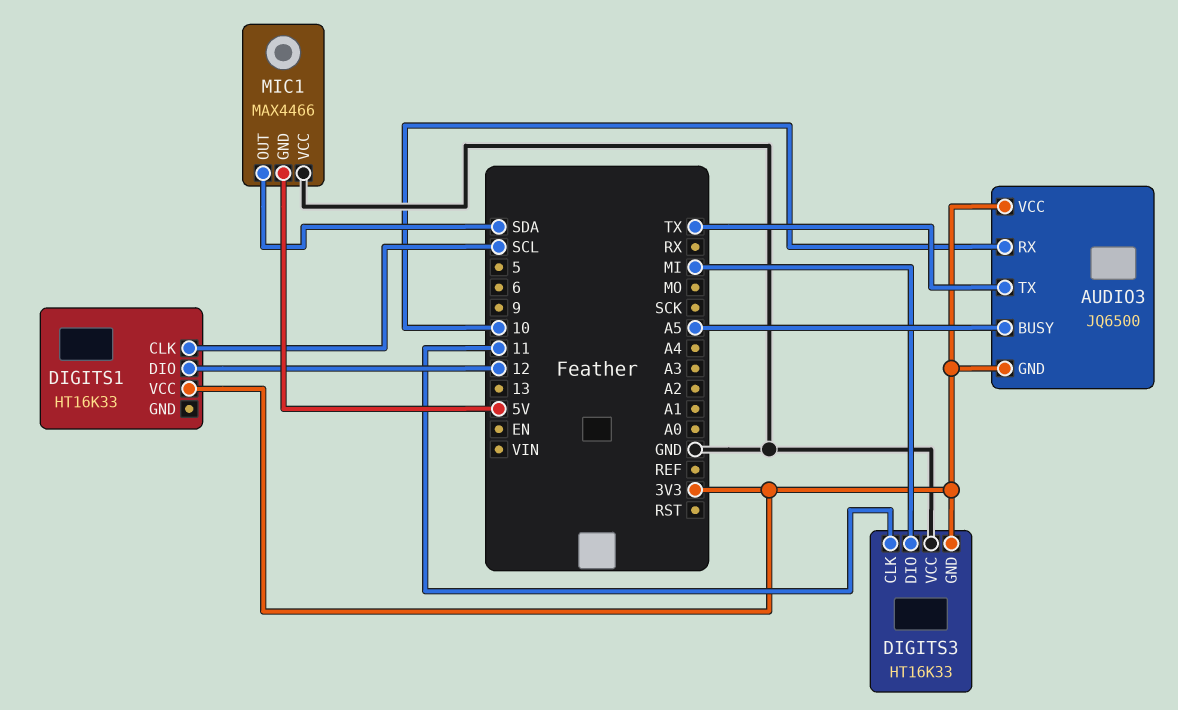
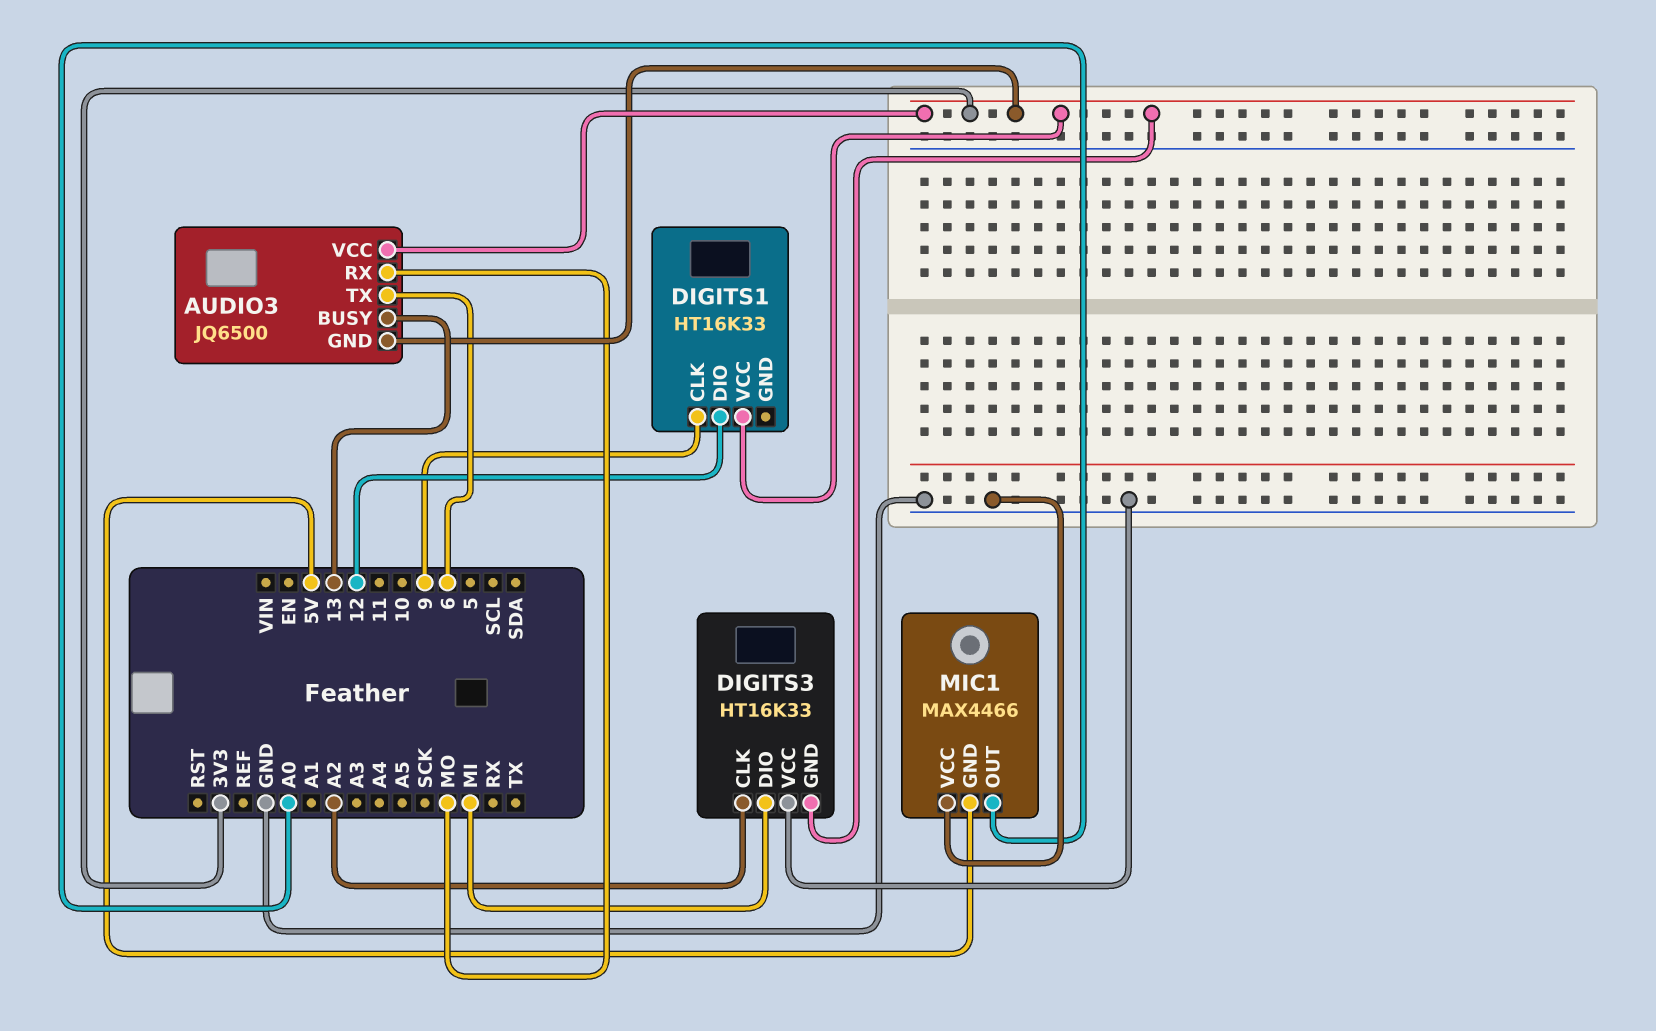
AUDIO3 pin BUSY: A5 -> 13
AUDIO3 pin RX: 10 -> MO
AUDIO3 pin TX: TX -> 6
DIGITS1 pin CLK: SCL -> 9
DIGITS3 pin CLK: 11 -> A2
MIC1 pin OUT: SDA -> A0

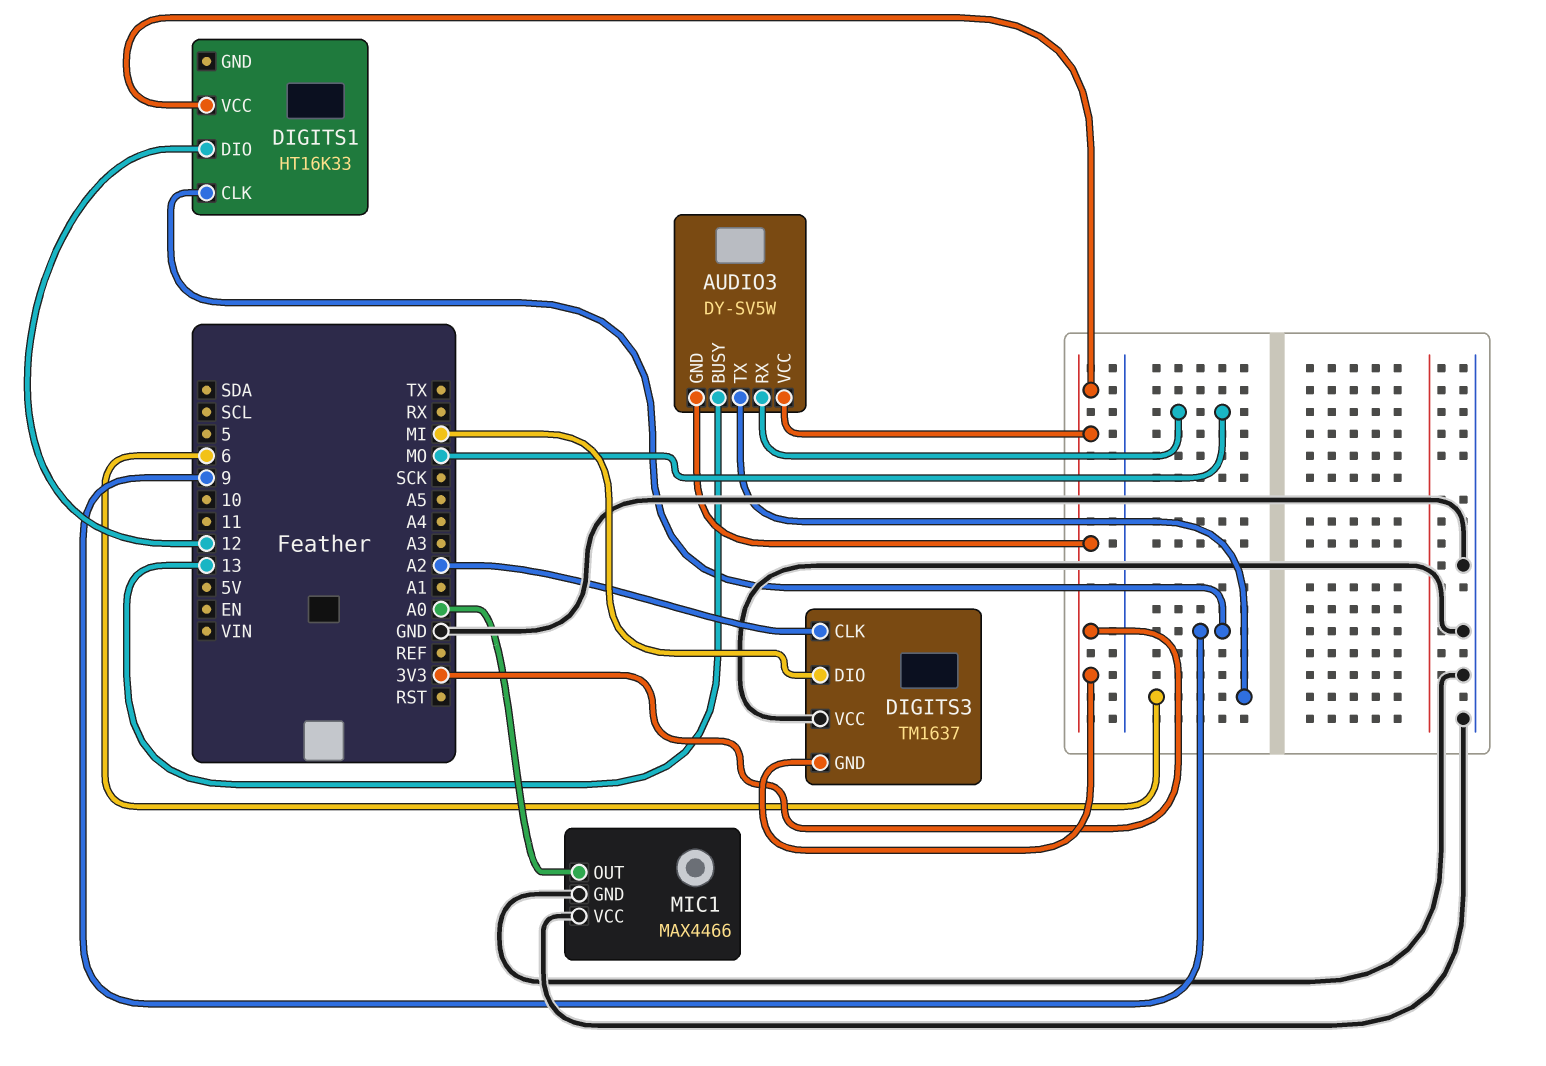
AUDIO3: JQ6500 -> DY-SV5W
DIGITS3: HT16K33 -> TM1637
MIC1 pin GND: 5V -> GND

